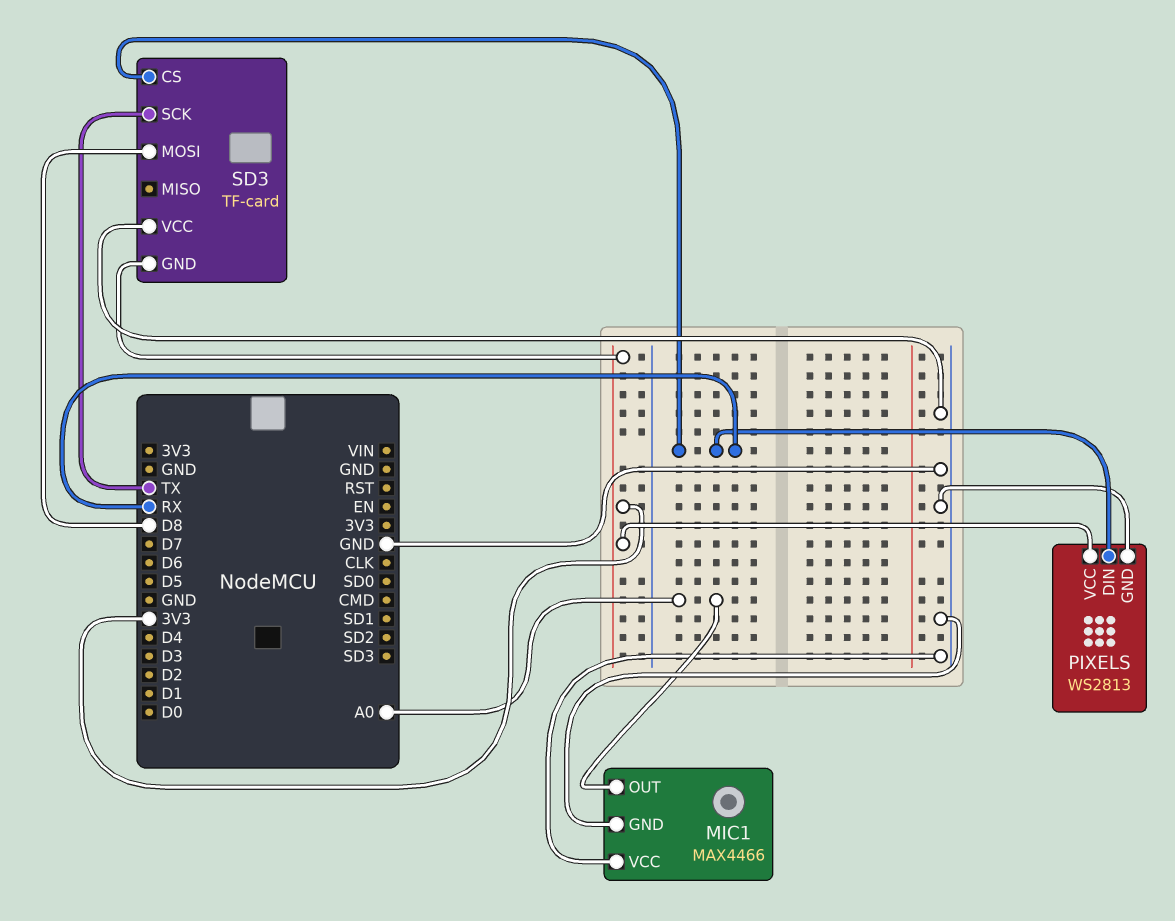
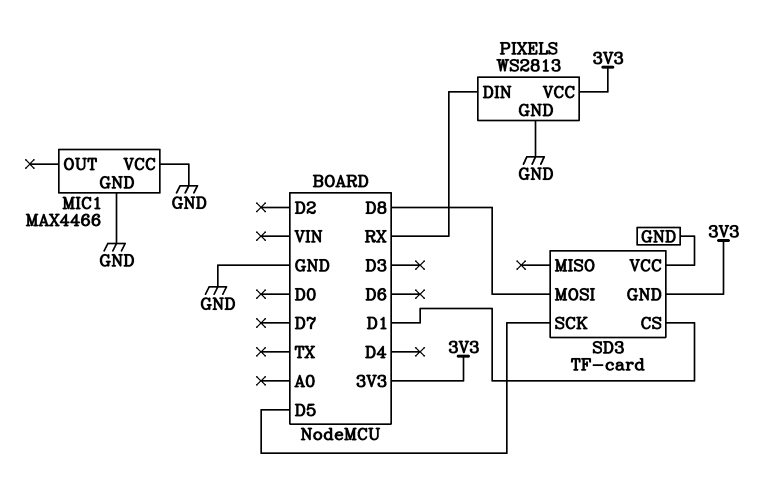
MIC1 pin OUT: A0 -> none
SD3 pin CS: RX -> D1
SD3 pin SCK: TX -> D5

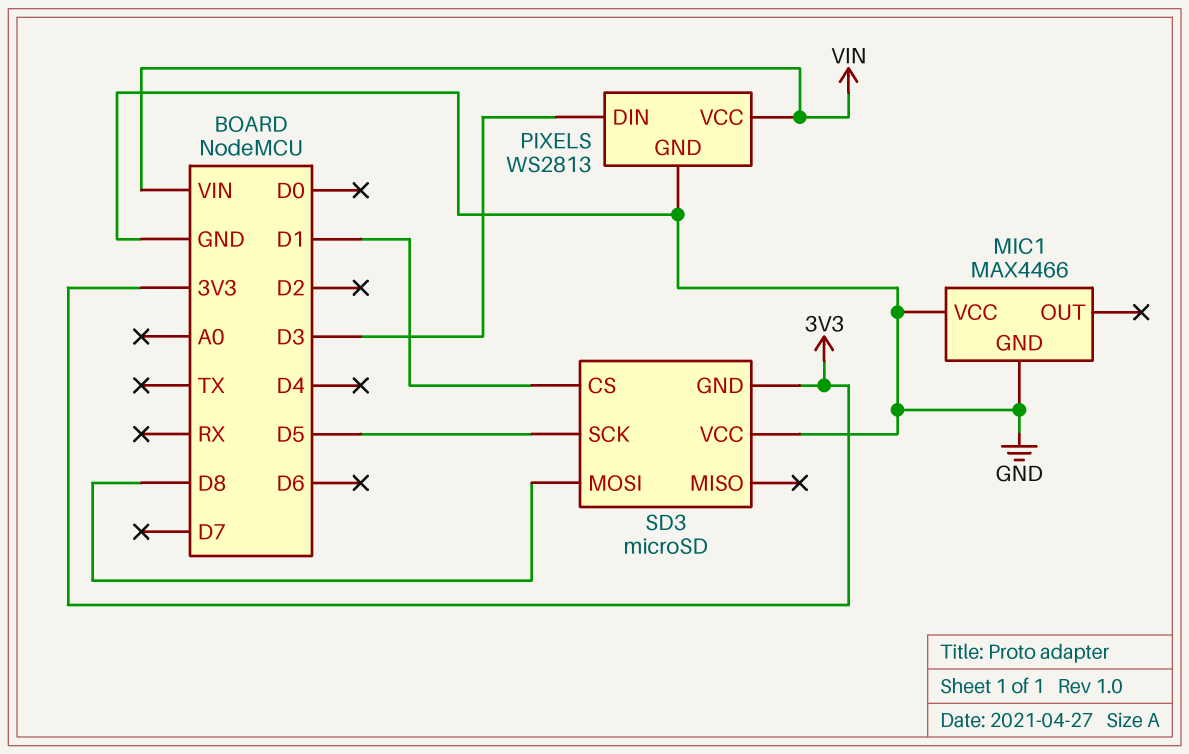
PIXELS pin DIN: RX -> D3
PIXELS pin VCC: 3V3 -> VIN
SD3: TF-card -> microSD

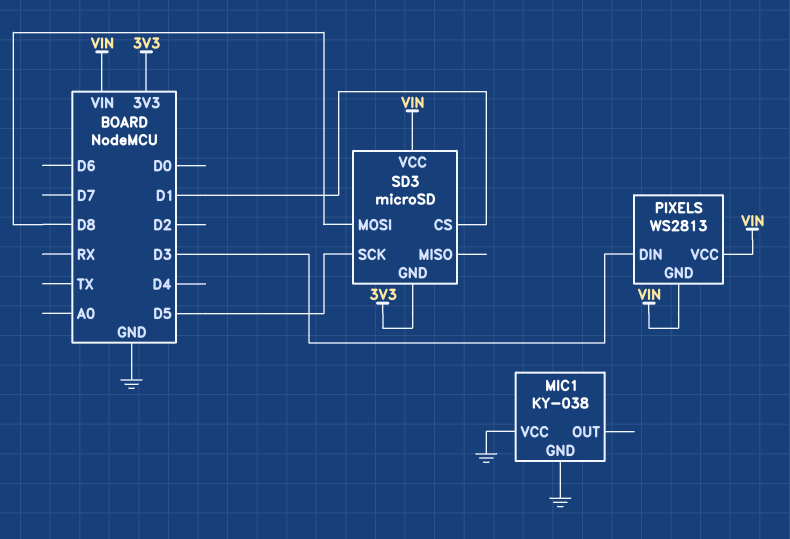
MIC1: MAX4466 -> KY-038
PIXELS pin GND: GND -> VIN
SD3 pin VCC: GND -> VIN

